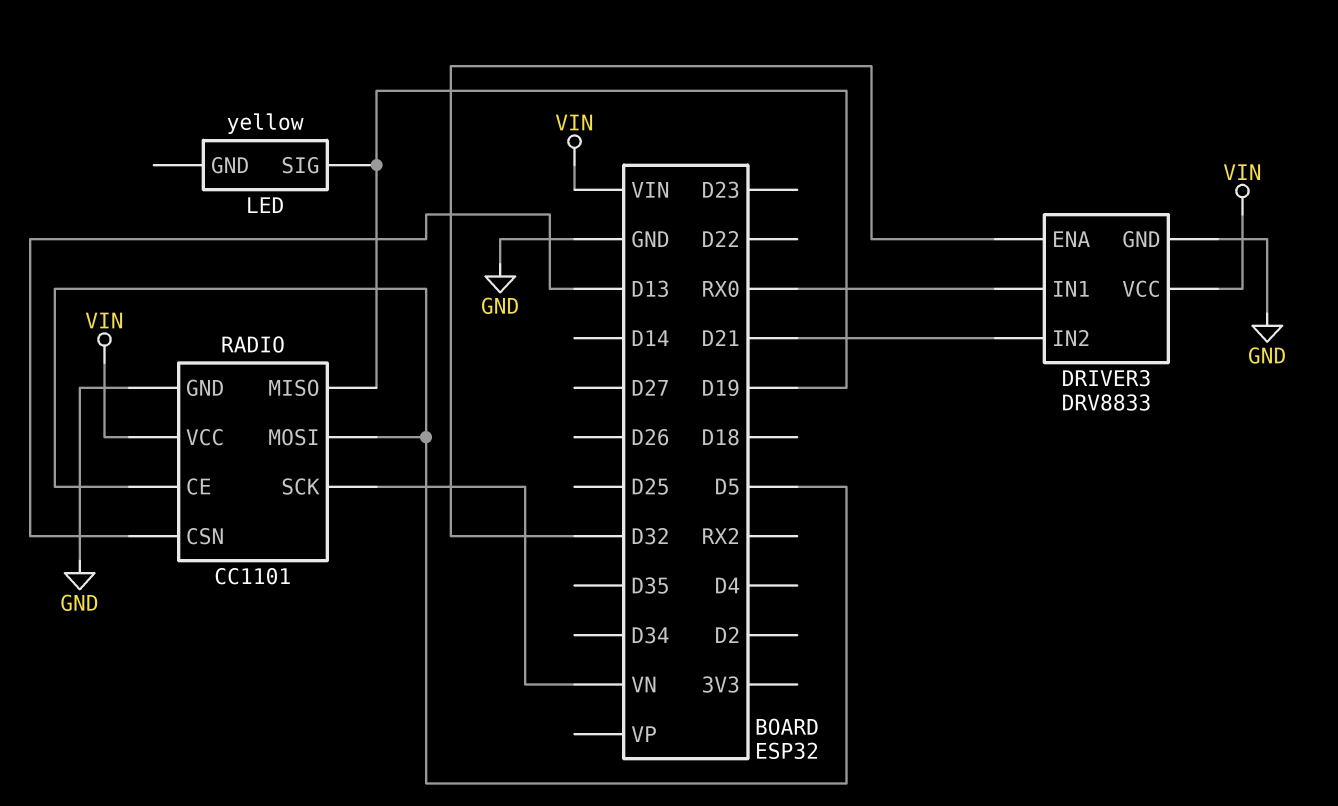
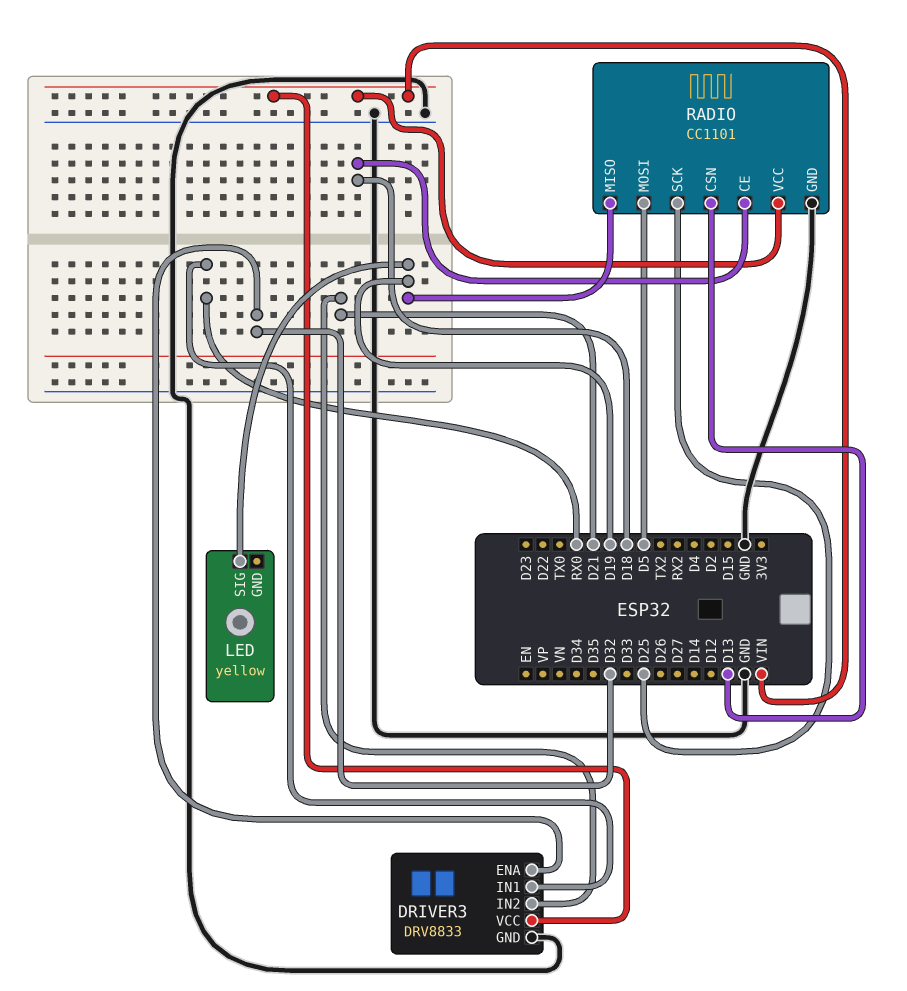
RADIO pin CE: D5 -> D18
RADIO pin SCK: VN -> D25

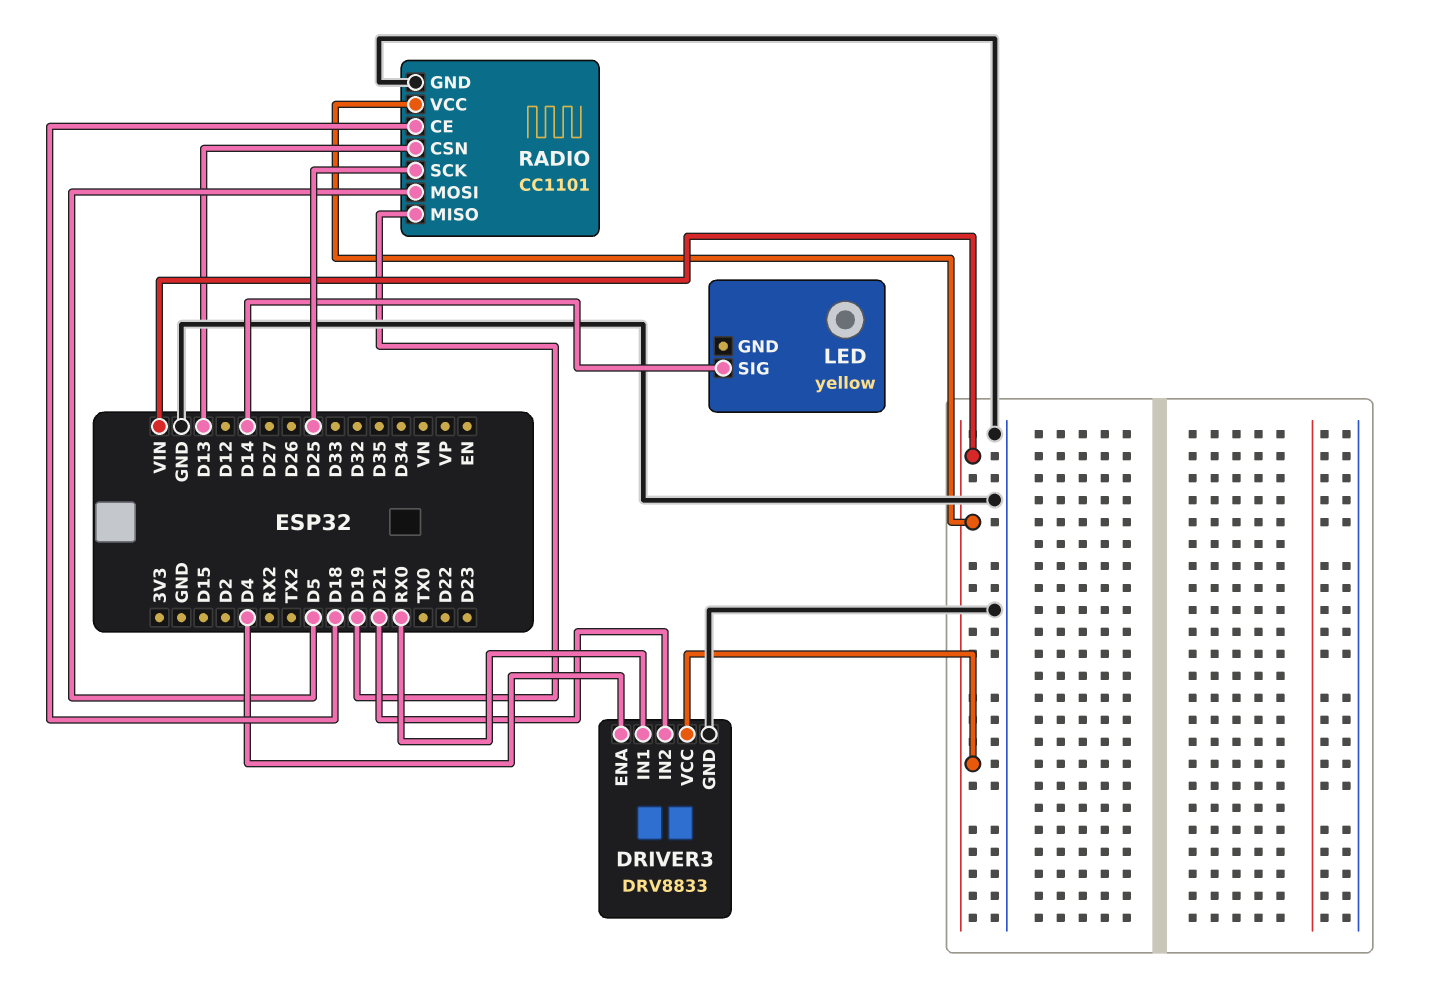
DRIVER3 pin ENA: D32 -> D4
LED pin SIG: D19 -> D14

